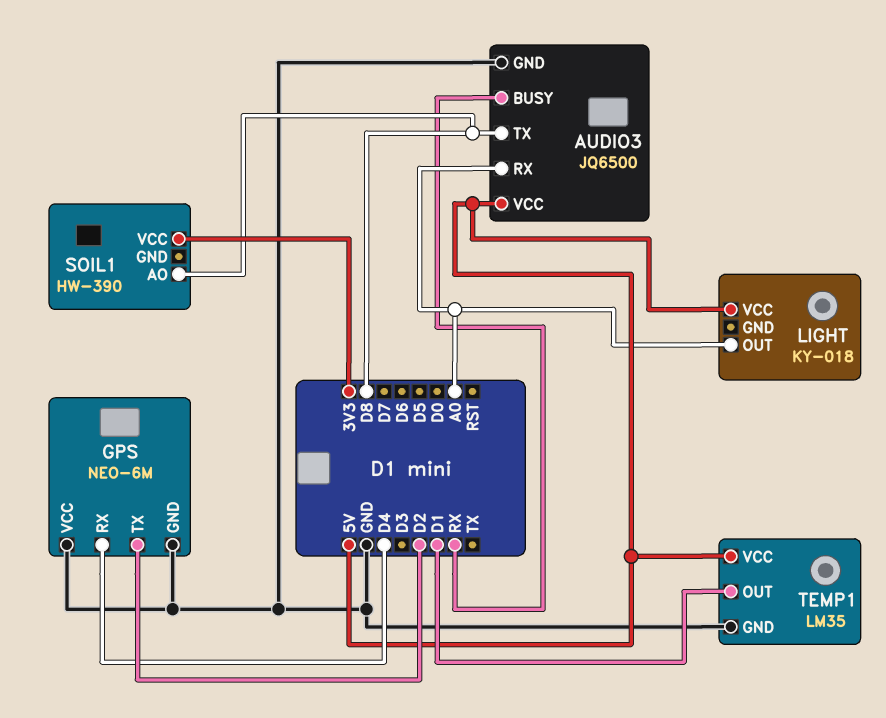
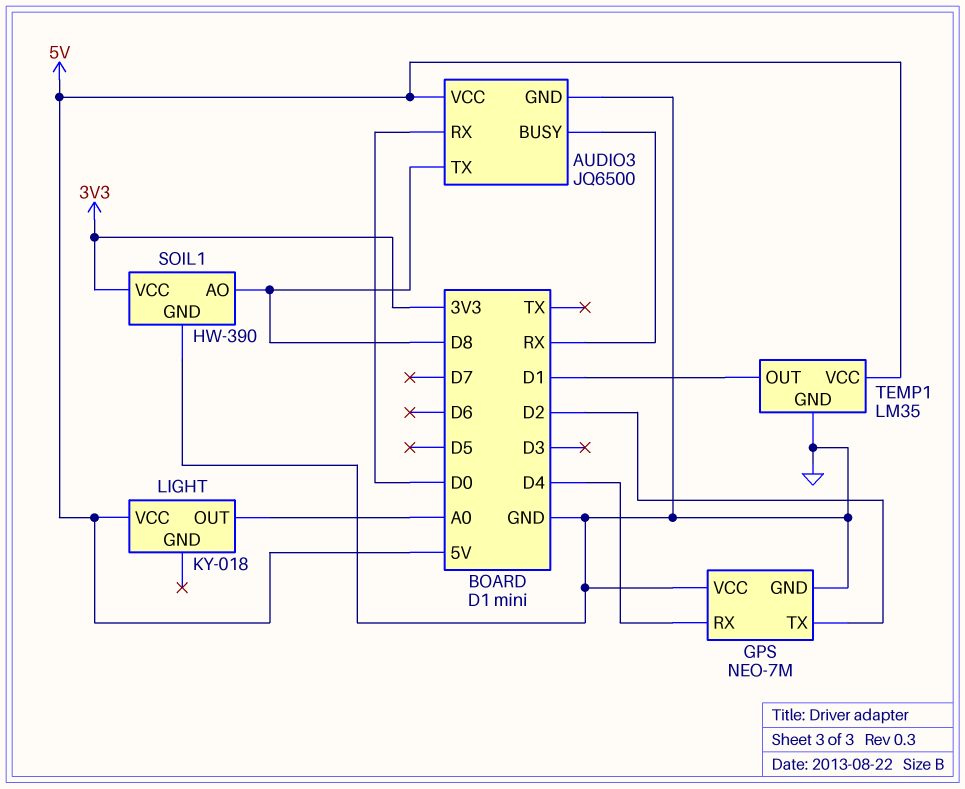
AUDIO3 pin RX: A0 -> D0
GPS: NEO-6M -> NEO-7M
SOIL1 pin GND: none -> GND

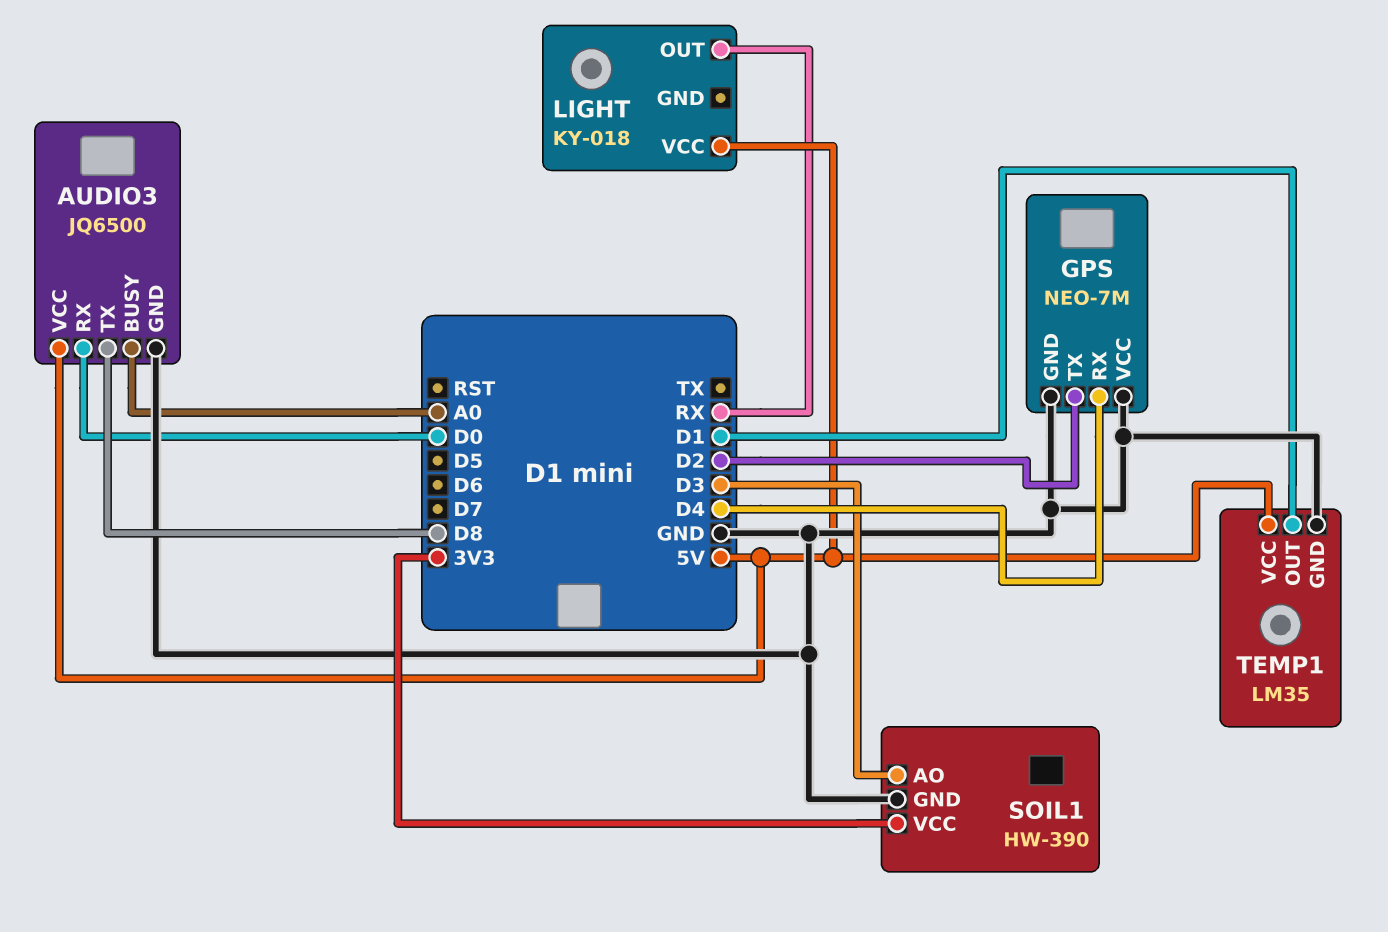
AUDIO3 pin BUSY: RX -> A0
LIGHT pin OUT: A0 -> RX
SOIL1 pin AO: D8 -> D3

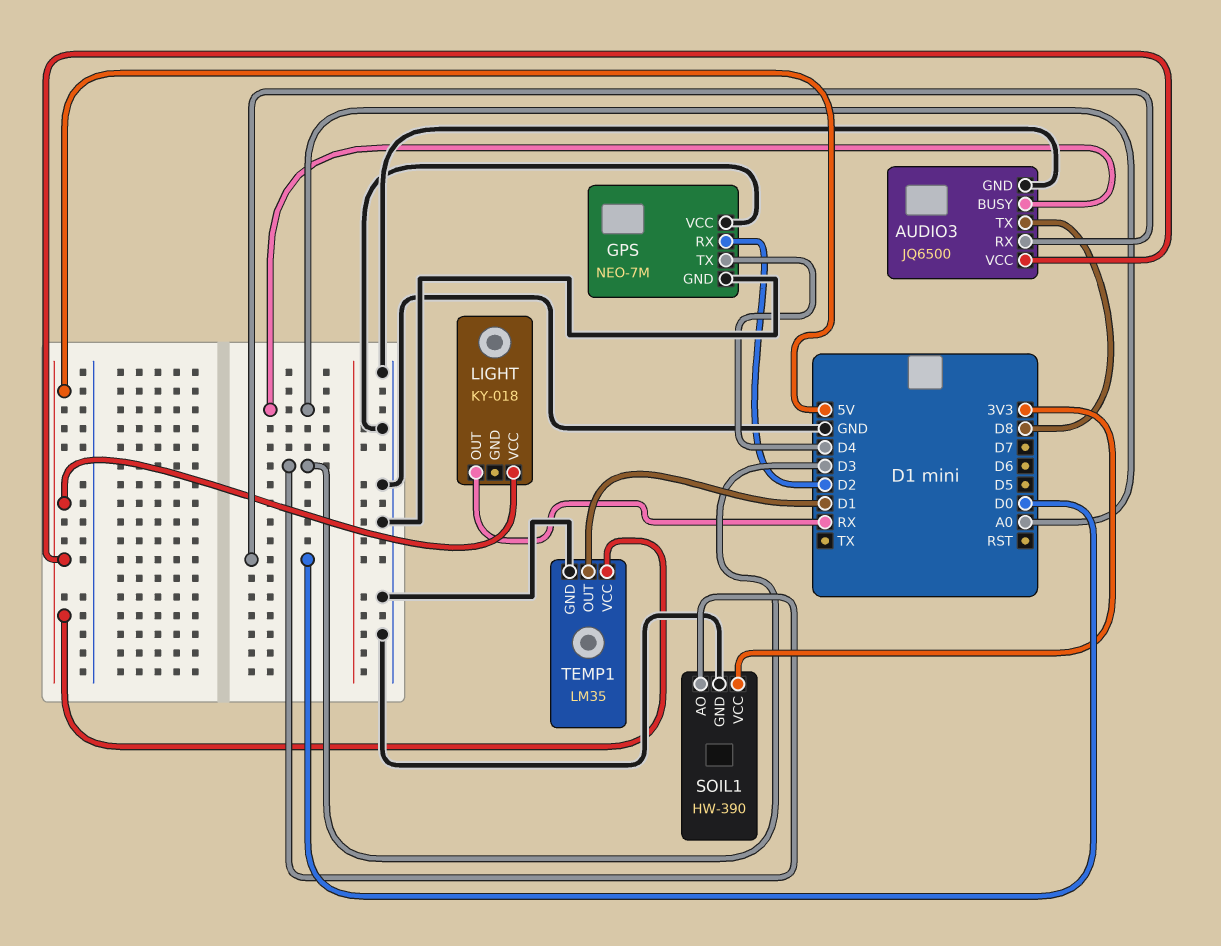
GPS pin RX: D4 -> D2
GPS pin TX: D2 -> D4

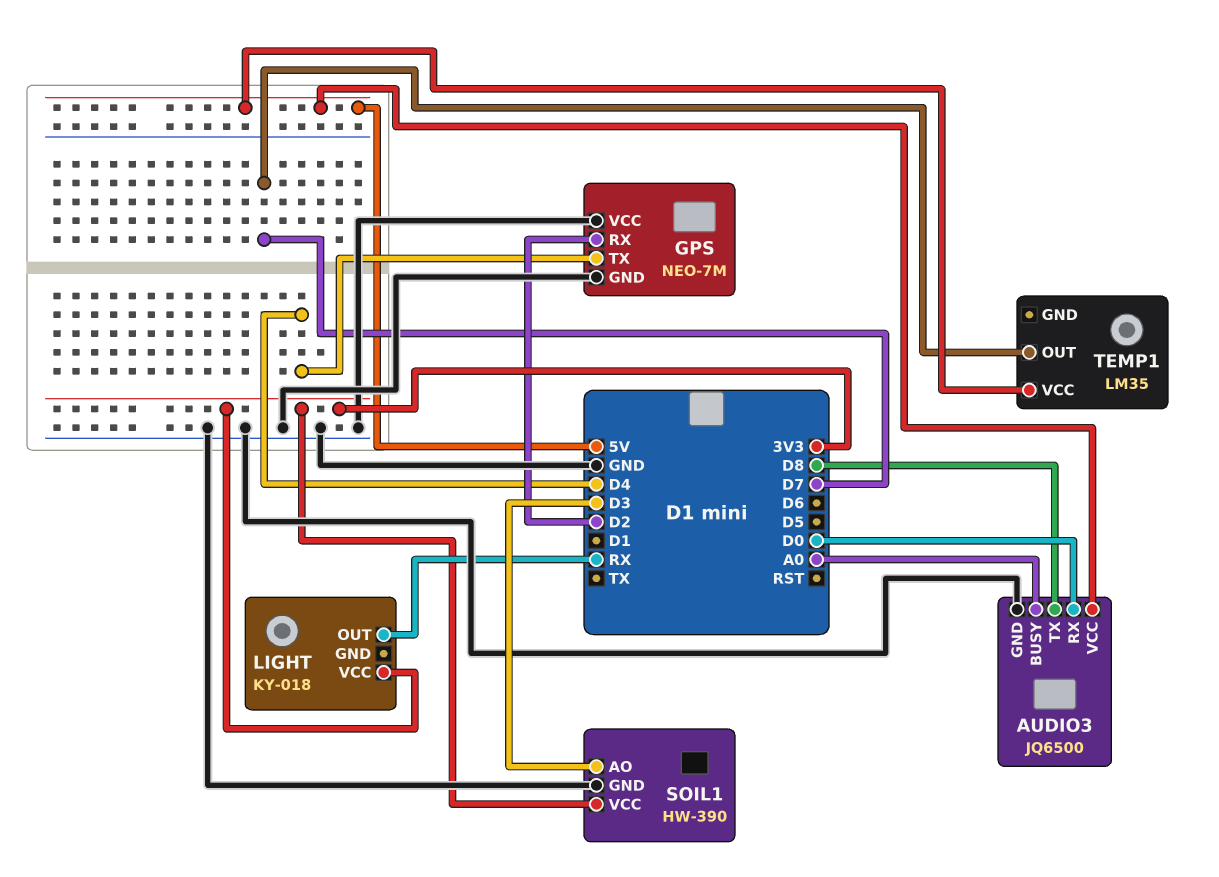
LIGHT pin VCC: 5V -> 3V3
TEMP1 pin GND: GND -> none
TEMP1 pin OUT: D1 -> D7

